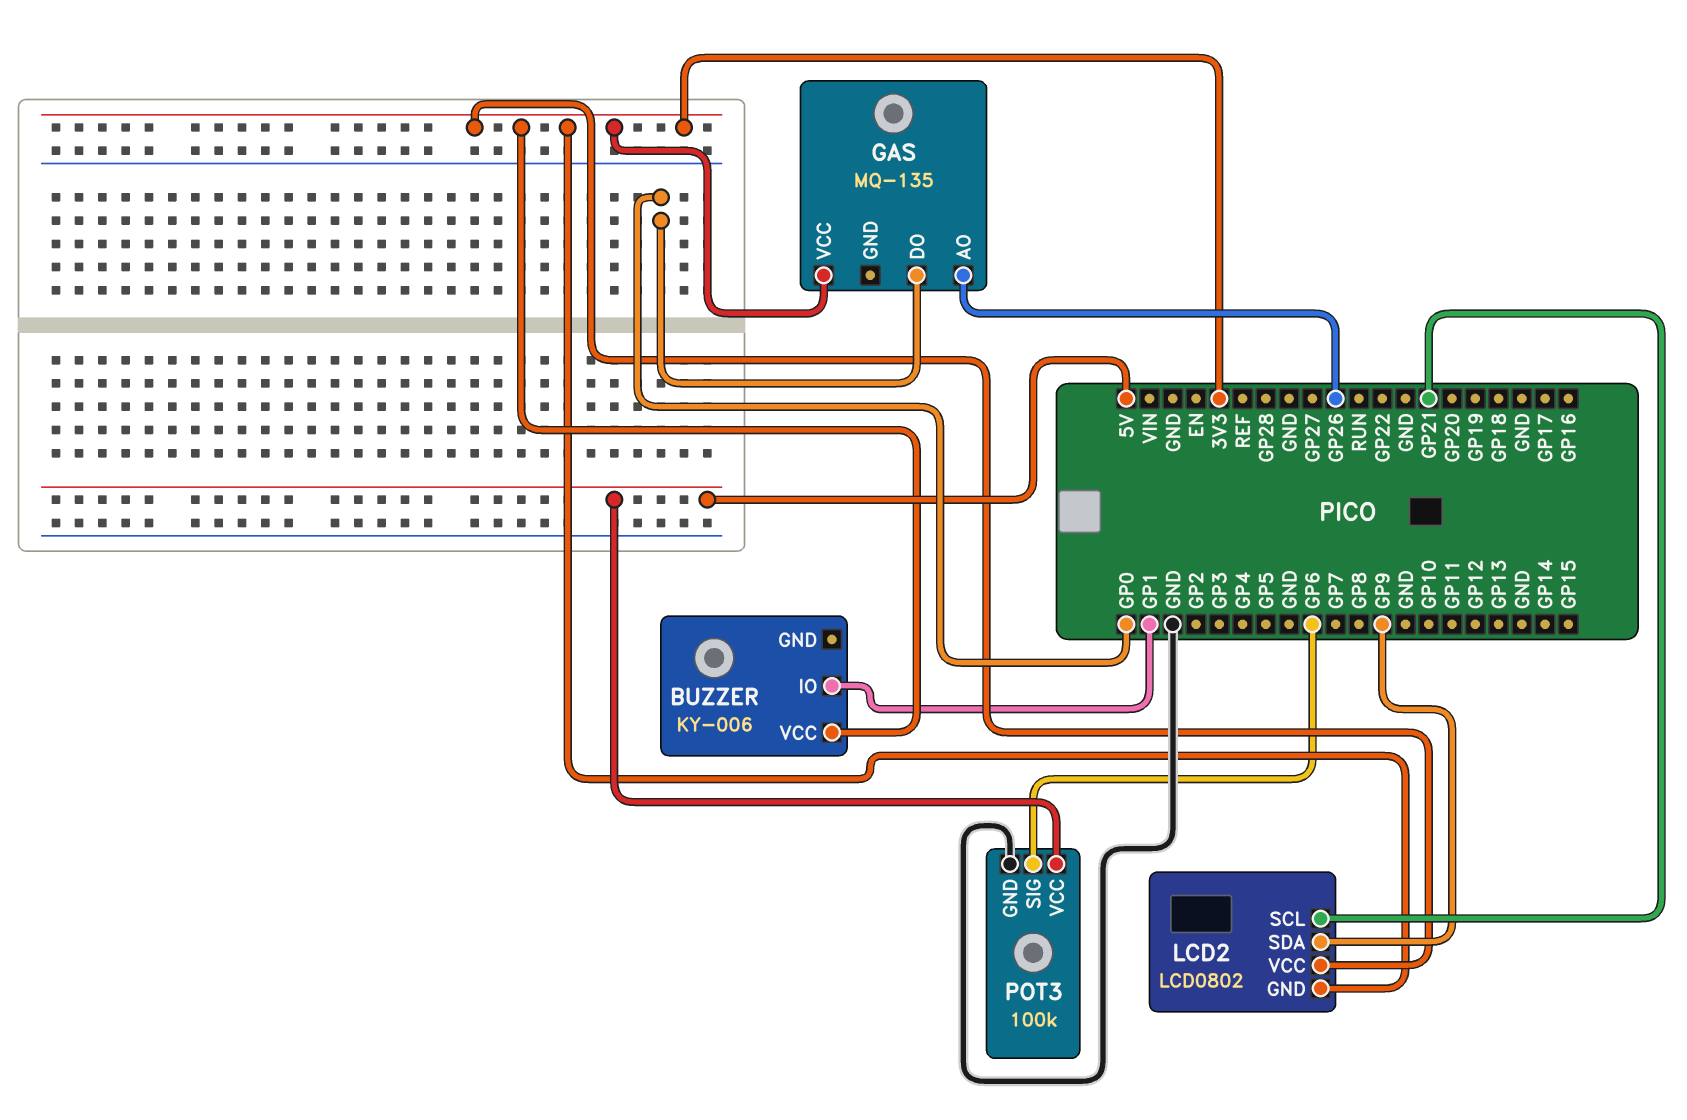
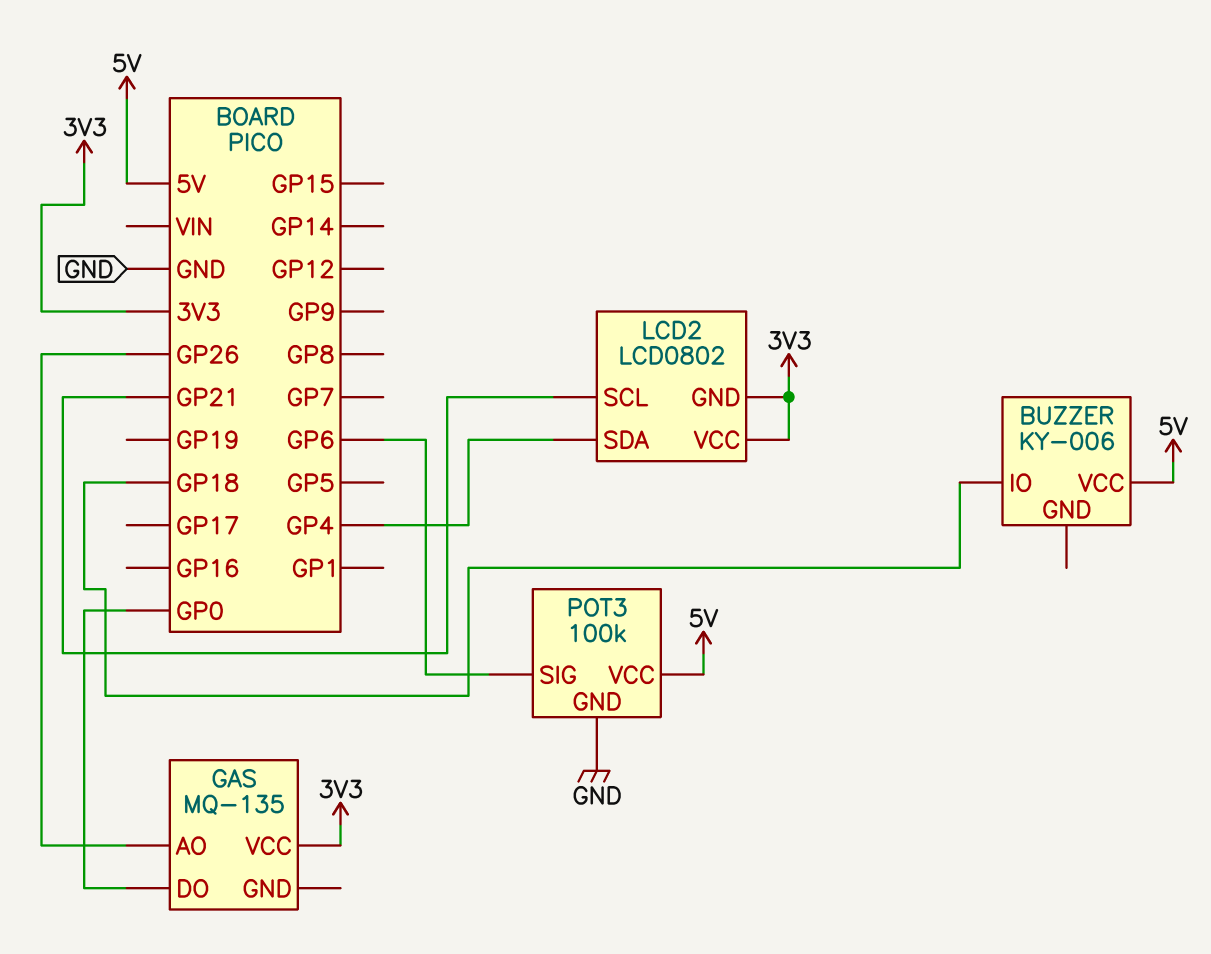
BUZZER pin IO: GP1 -> GP18
BUZZER pin VCC: 3V3 -> 5V
LCD2 pin SDA: GP9 -> GP4

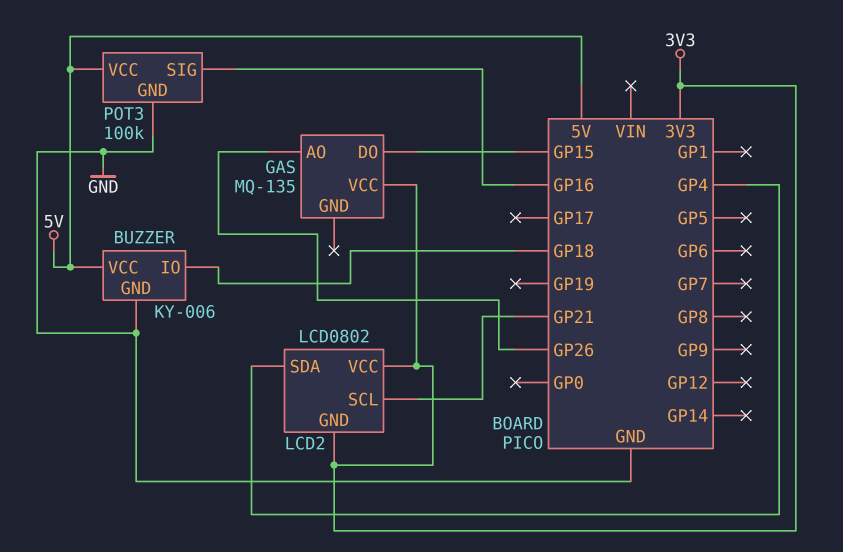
BUZZER pin GND: none -> GND
GAS pin DO: GP0 -> GP15
POT3 pin SIG: GP6 -> GP16

